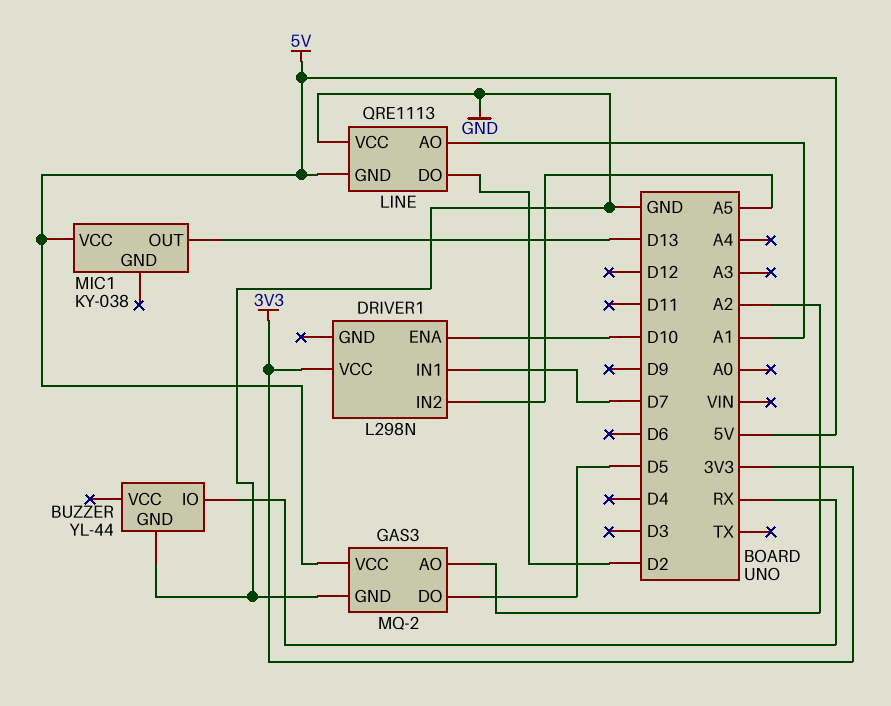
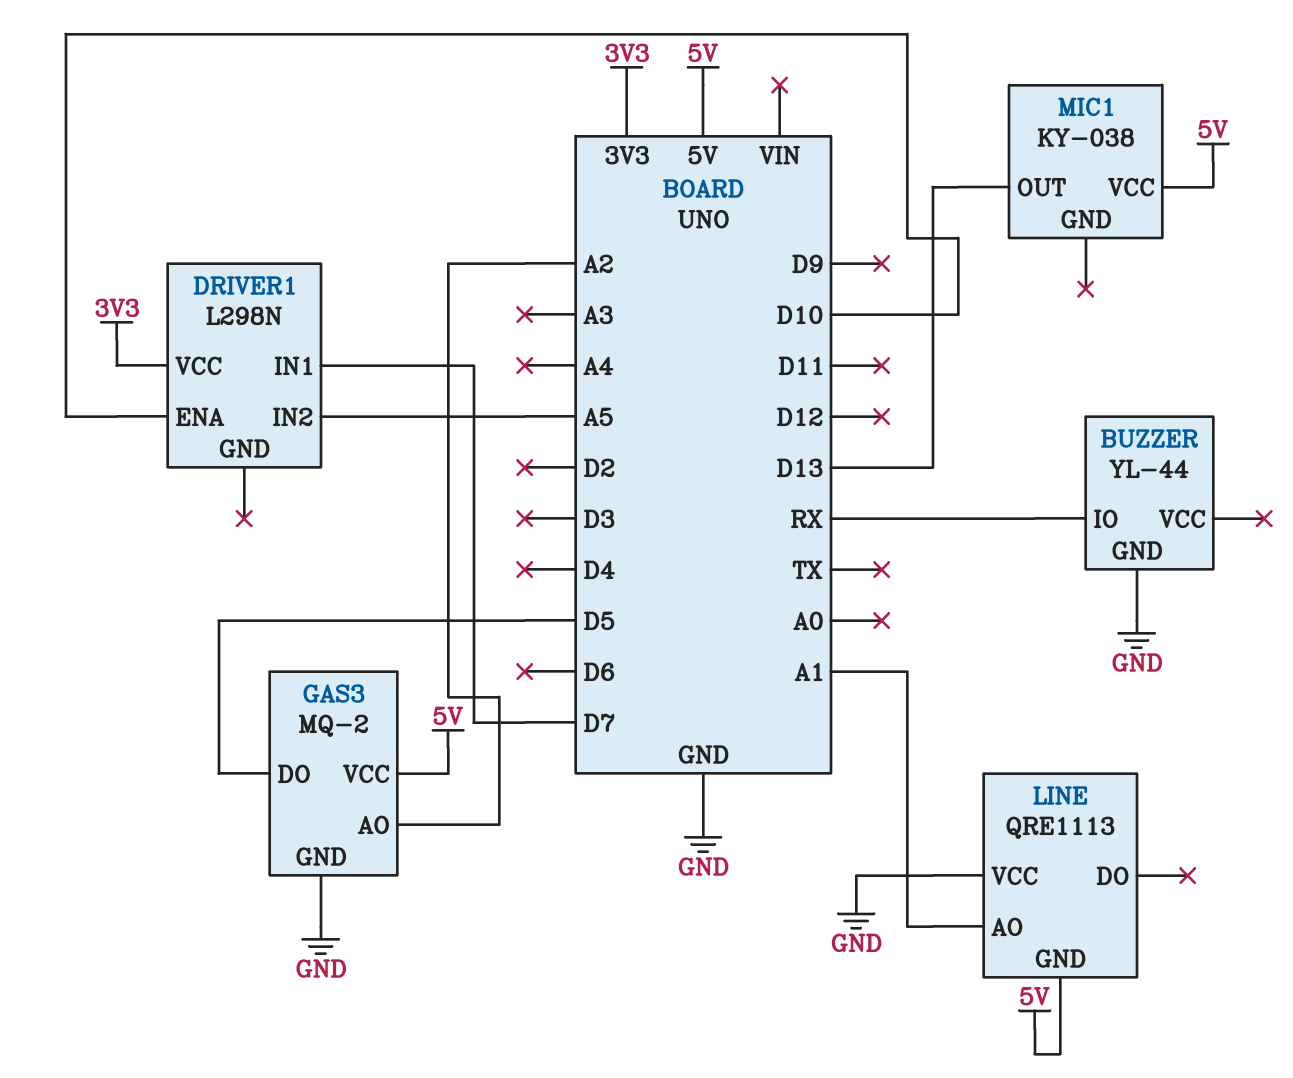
LINE pin DO: D2 -> none

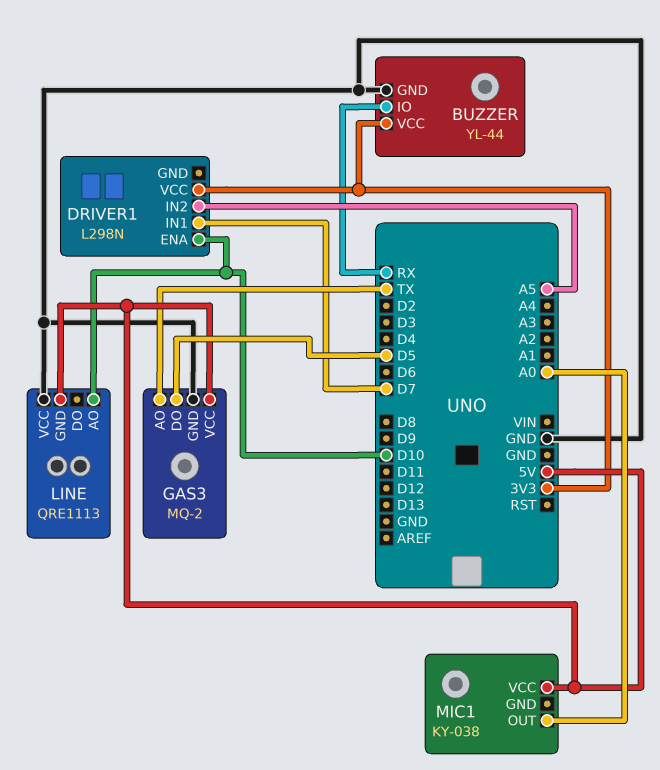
BUZZER pin VCC: none -> 3V3
GAS3 pin AO: A2 -> TX
LINE pin AO: A1 -> D10
MIC1 pin OUT: D13 -> A0

